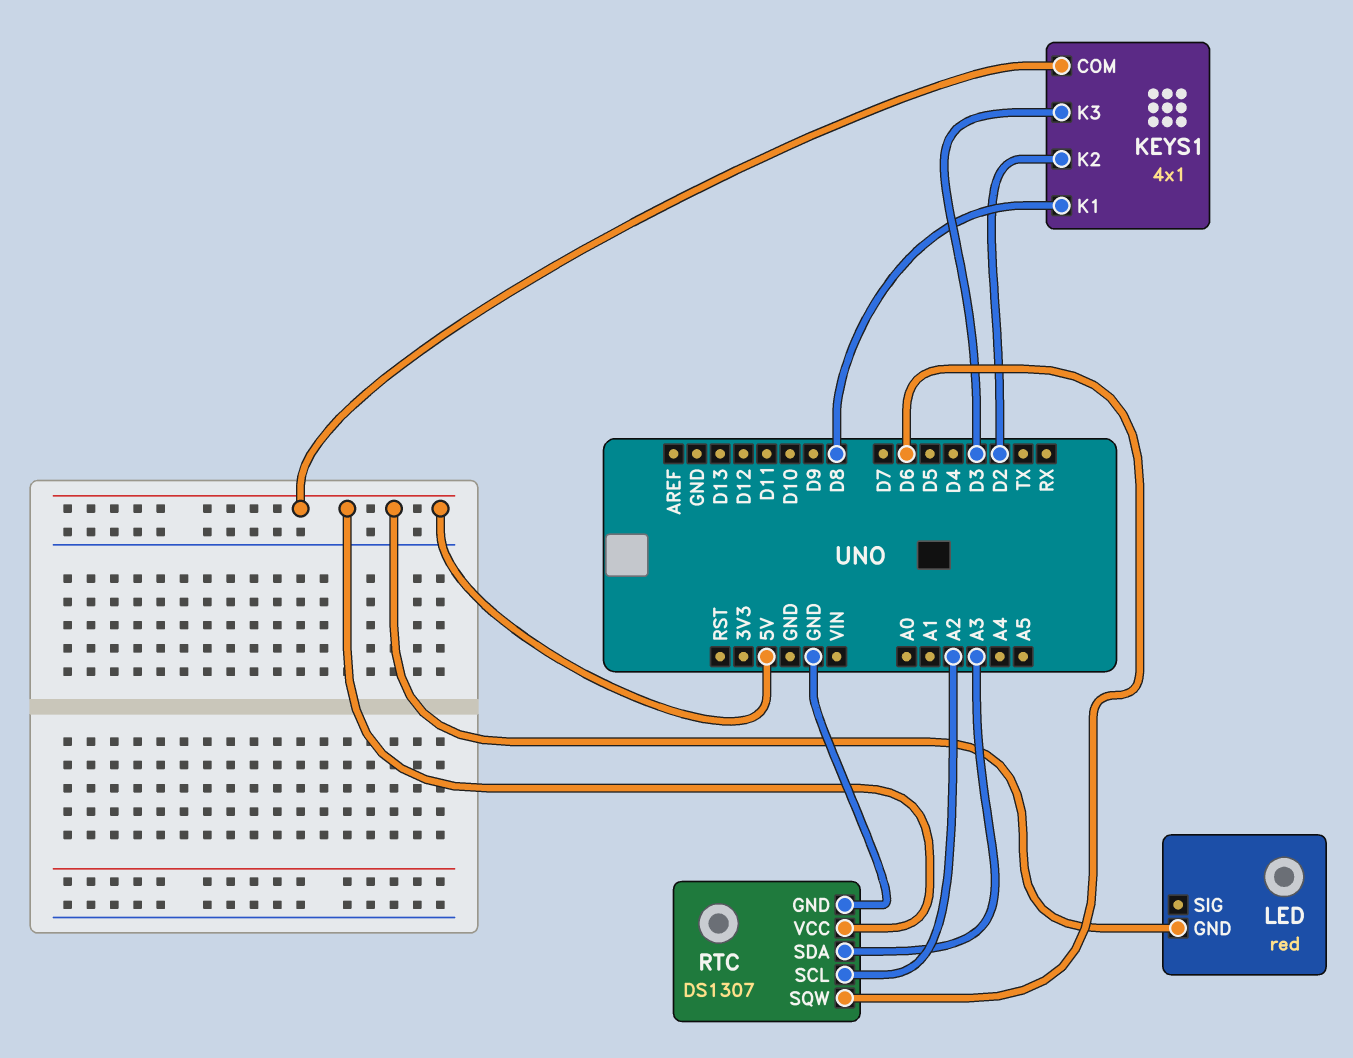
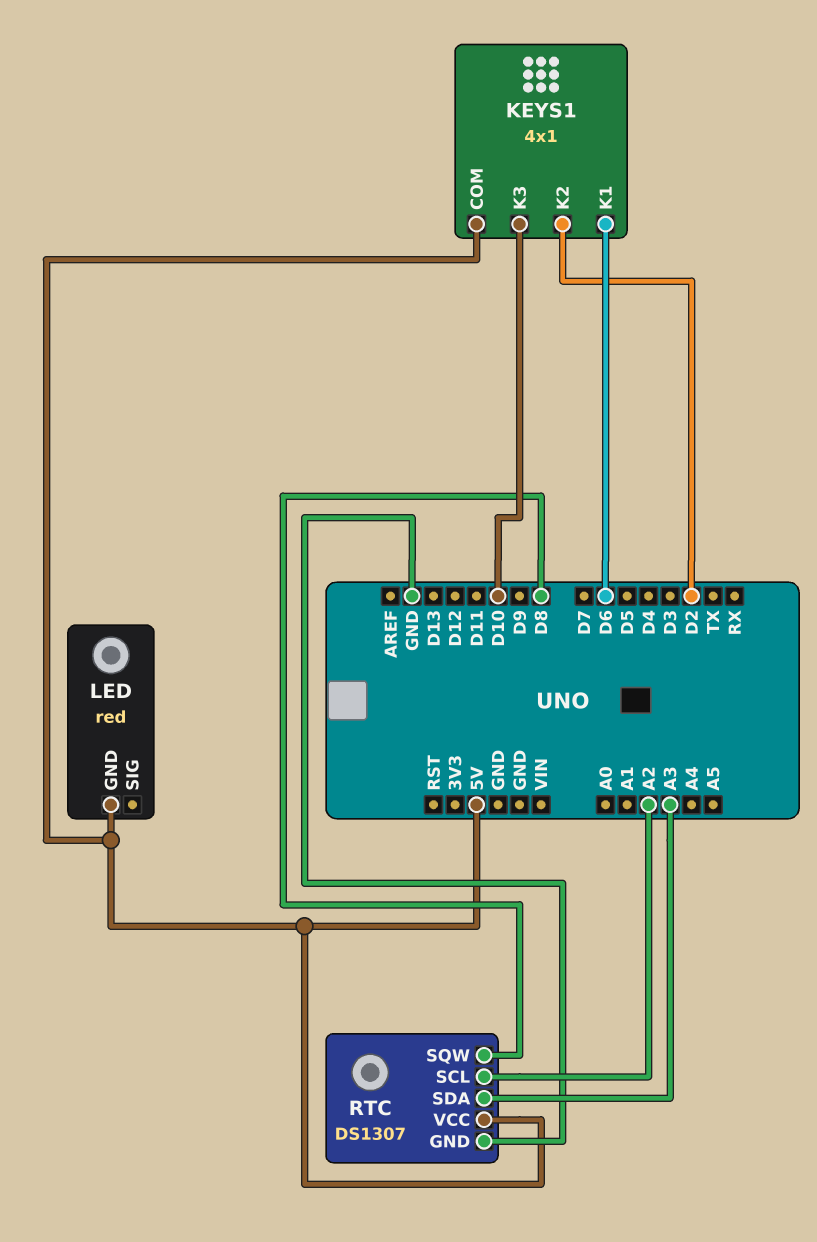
KEYS1 pin K1: D8 -> D6
KEYS1 pin K3: D3 -> D10
RTC pin SQW: D6 -> D8

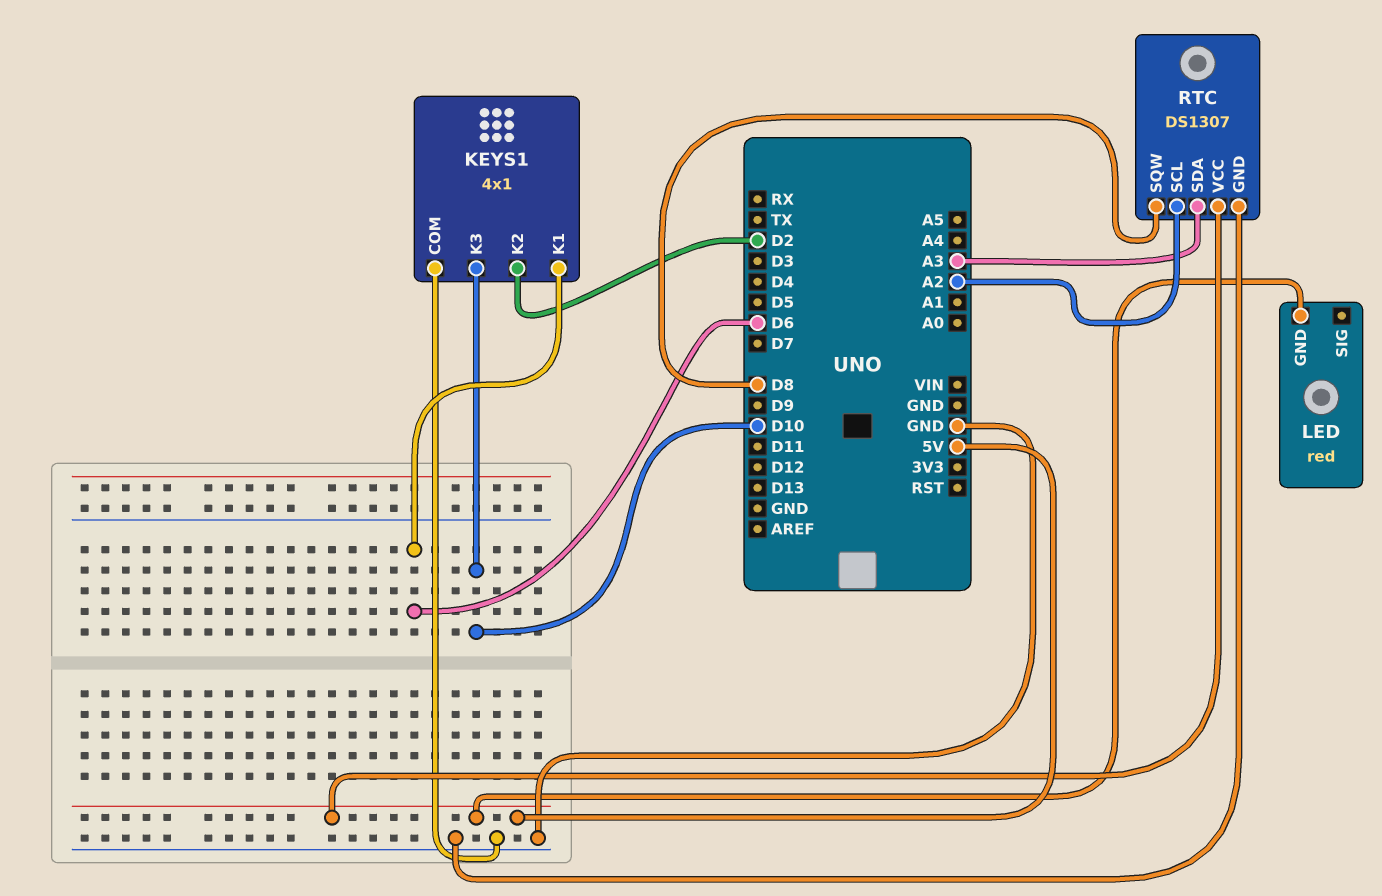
KEYS1 pin COM: 5V -> GND

